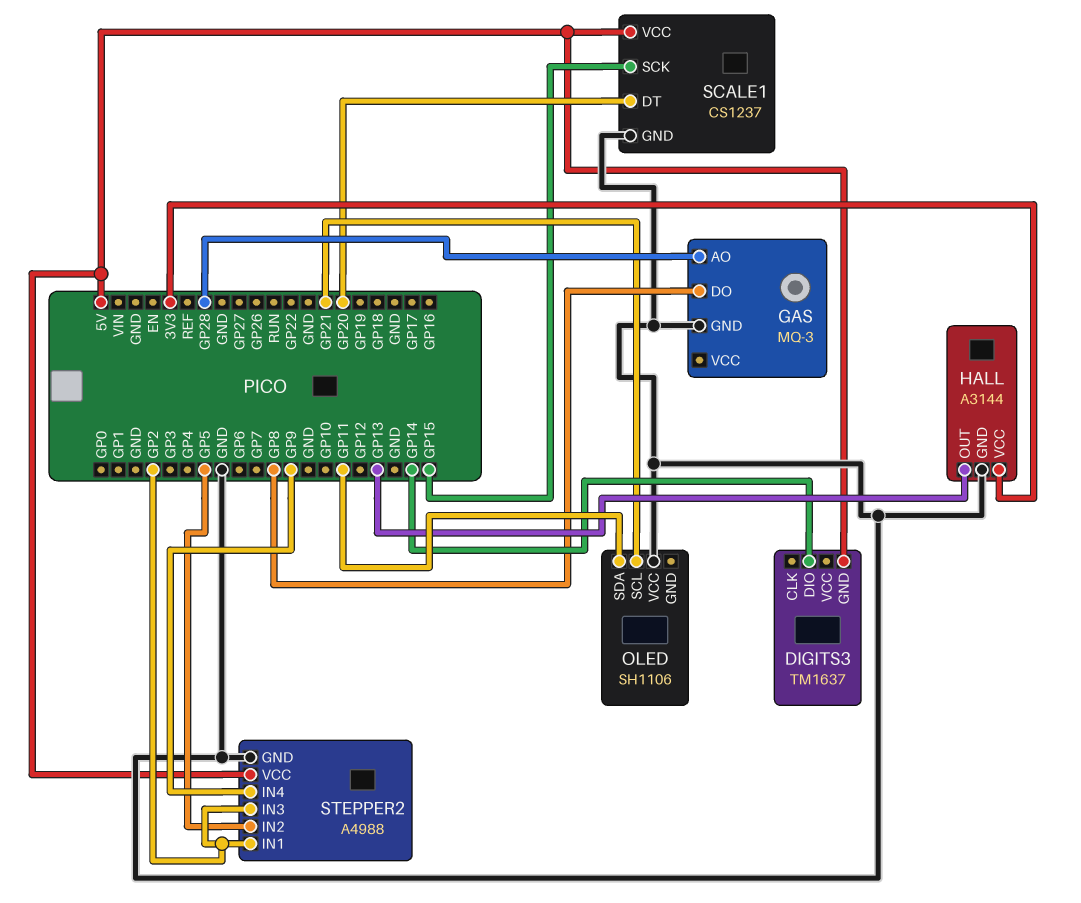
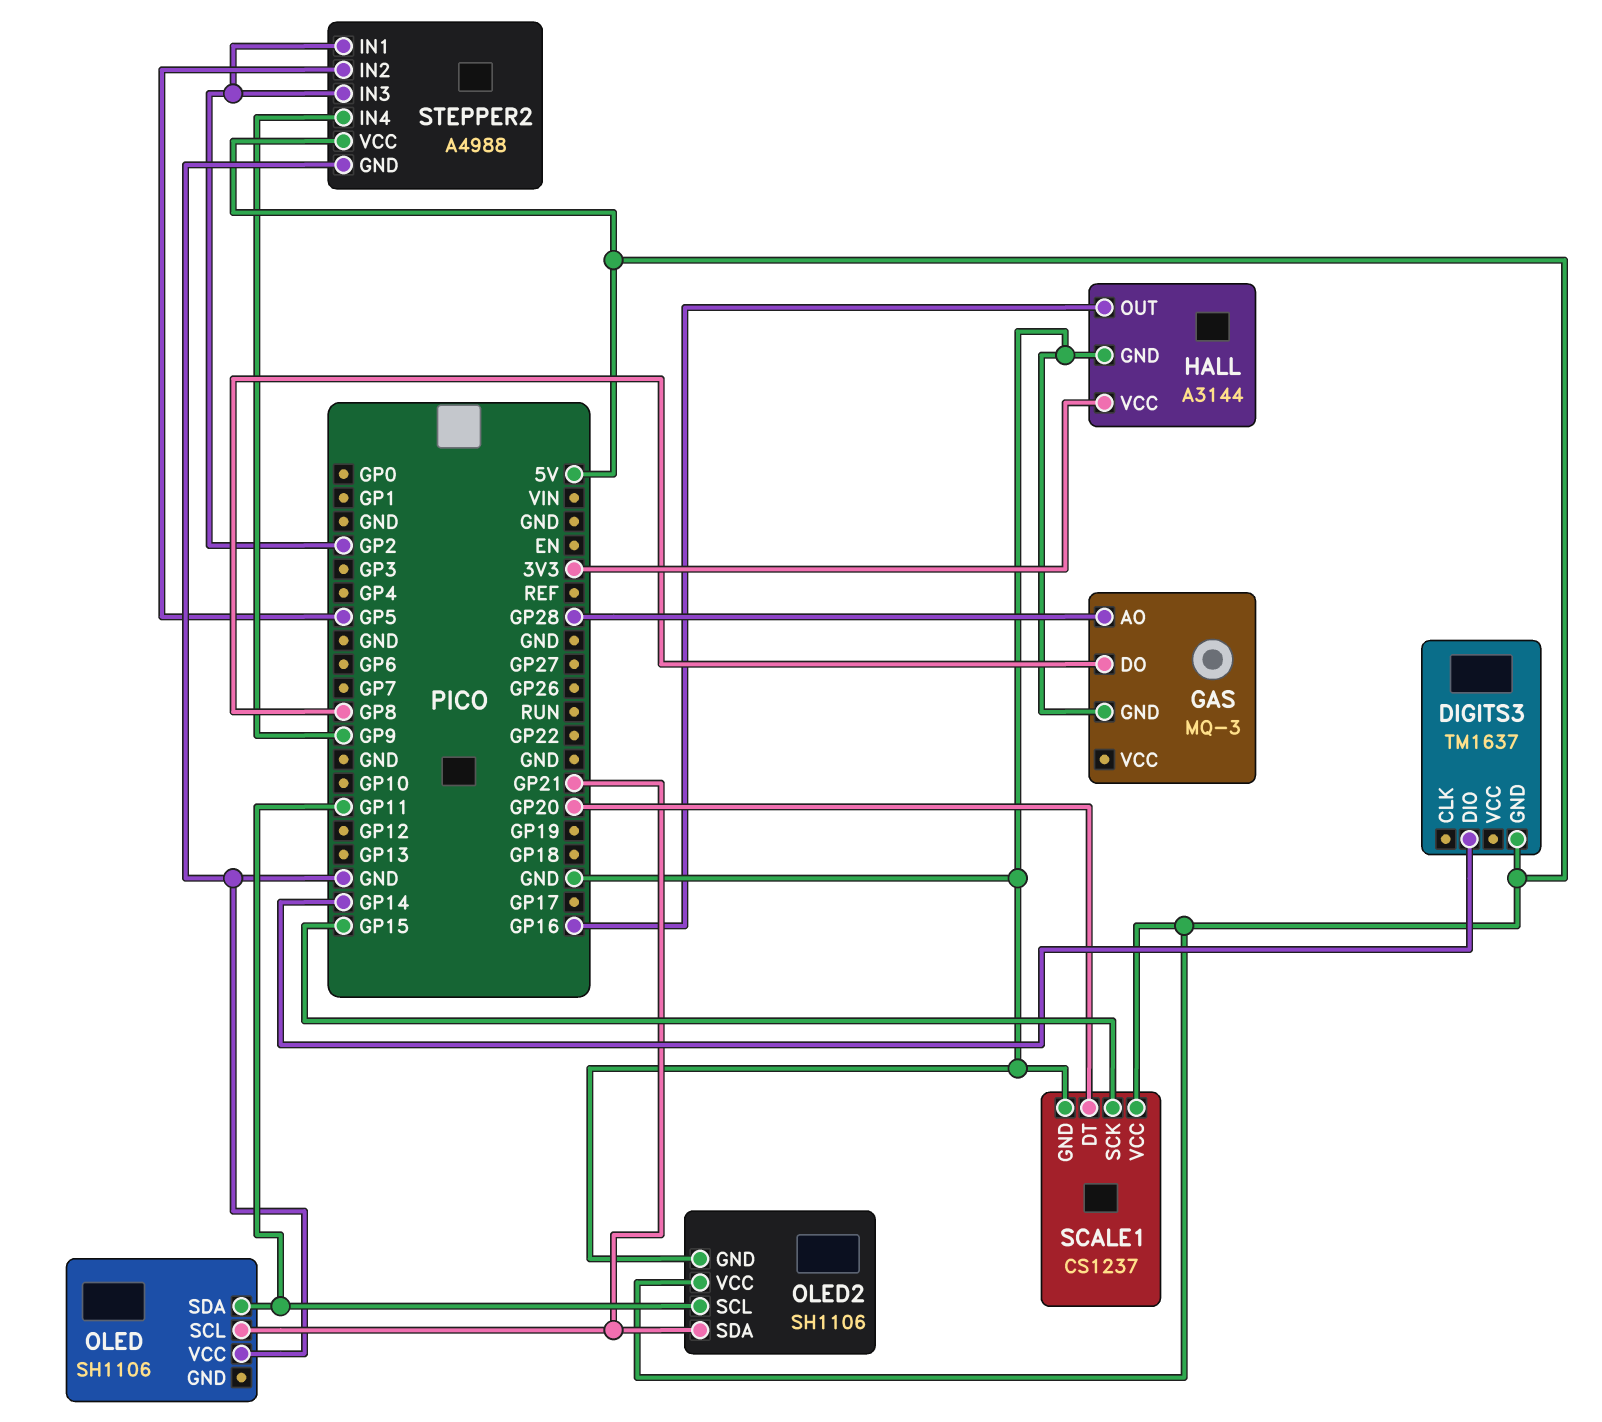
HALL pin OUT: GP13 -> GP16
OLED2: none -> SH1106
OLED2 pin GND: none -> GND
OLED2 pin SCL: none -> GP11
OLED2 pin SDA: none -> GP21
OLED2 pin VCC: none -> 5V

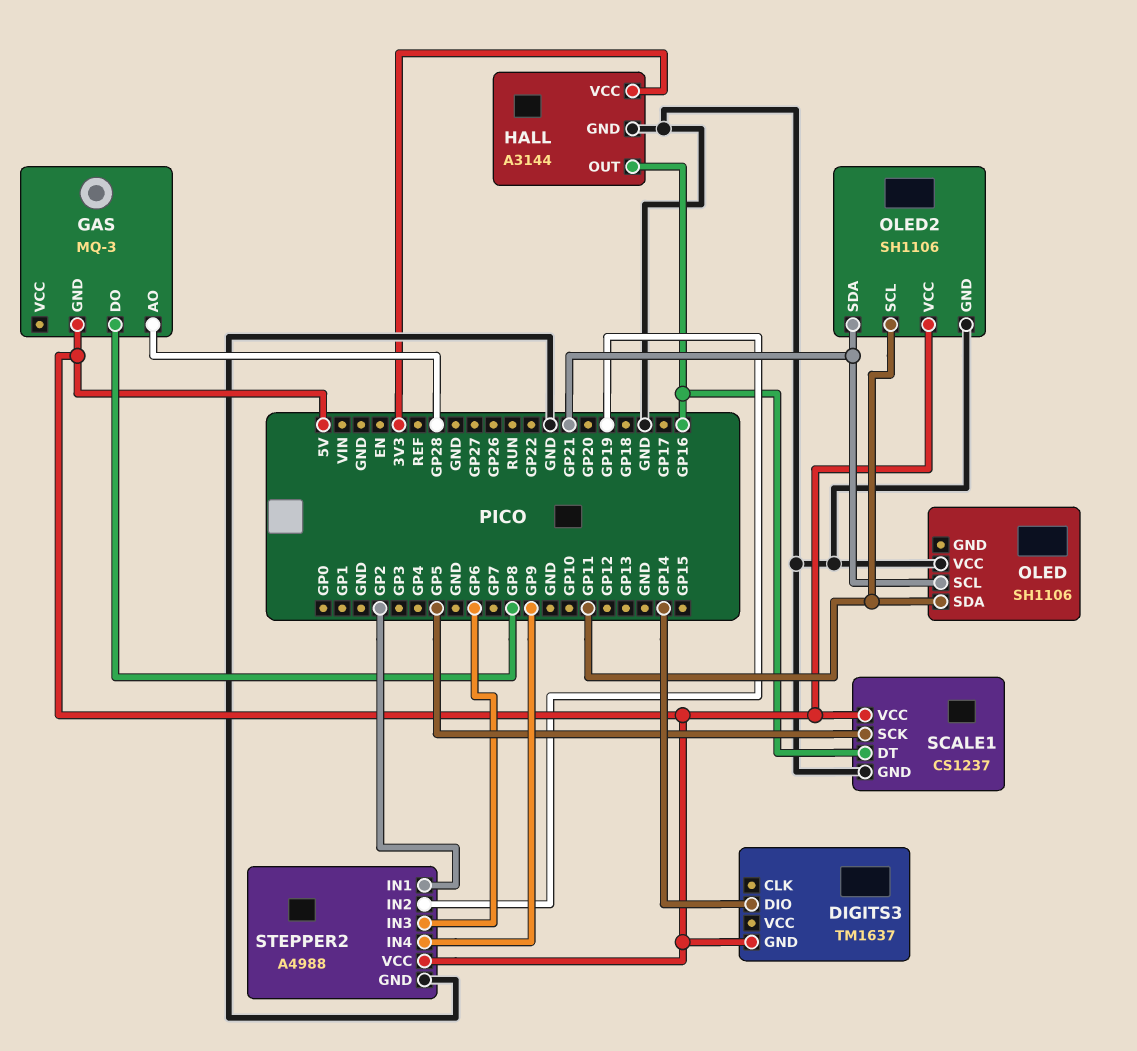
GAS pin GND: GND -> 5V
SCALE1 pin DT: GP20 -> GP16
SCALE1 pin SCK: GP15 -> GP5
STEPPER2 pin IN2: GP5 -> GP19
STEPPER2 pin IN3: GP2 -> GP6

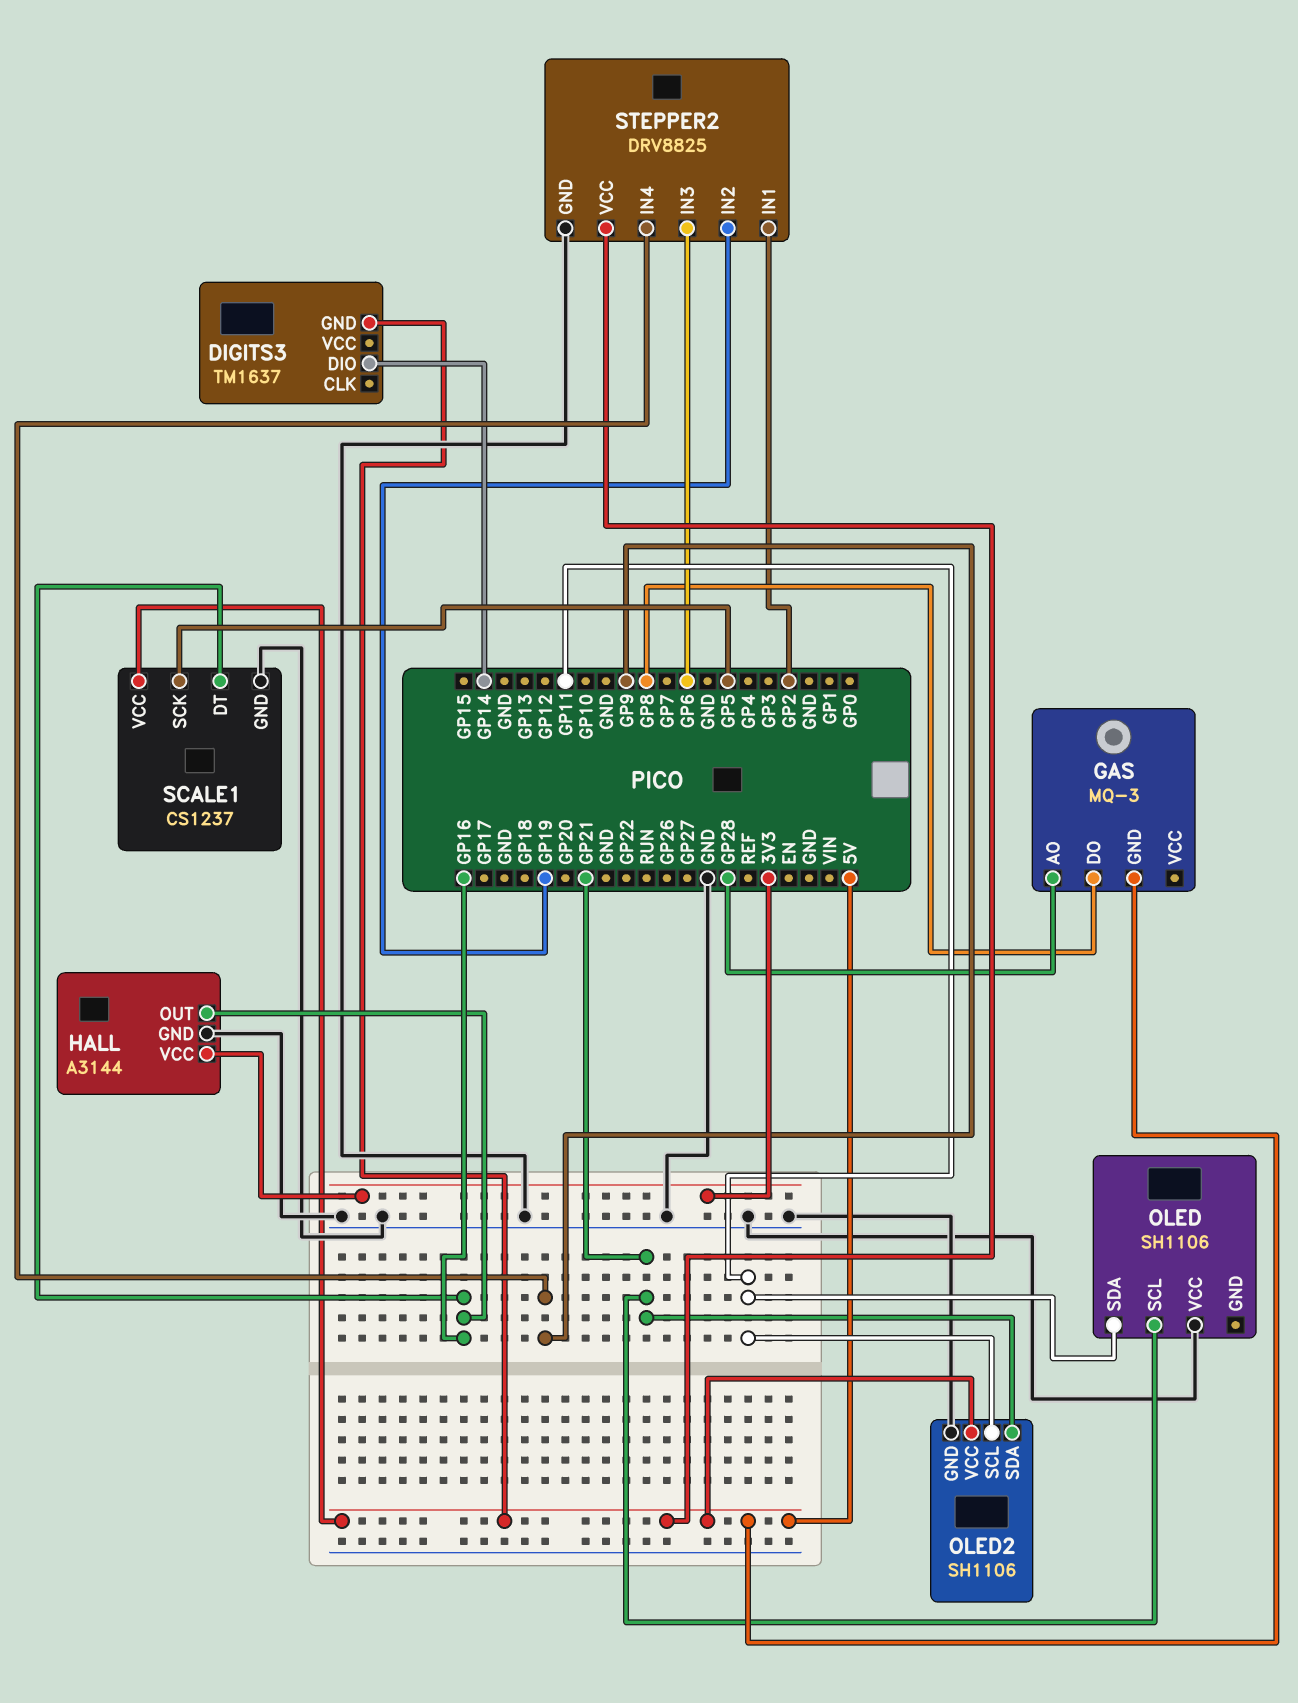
STEPPER2: A4988 -> DRV8825

